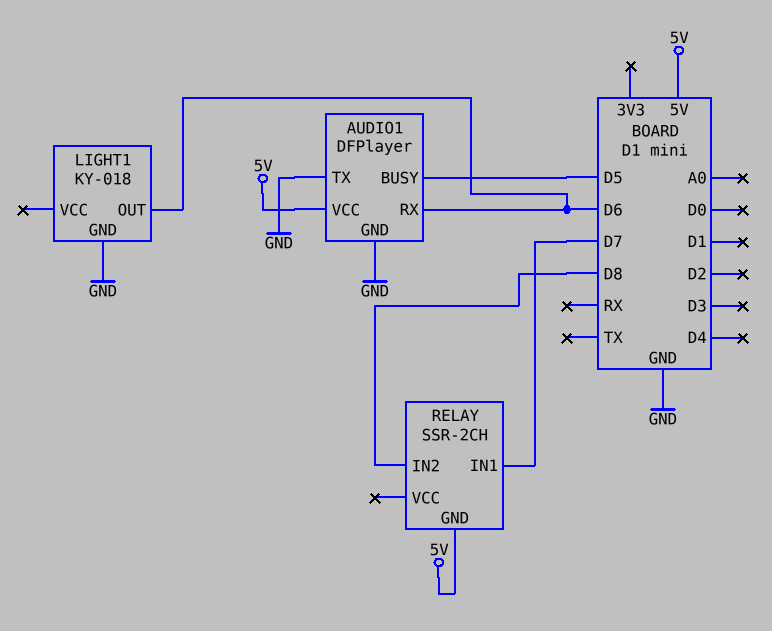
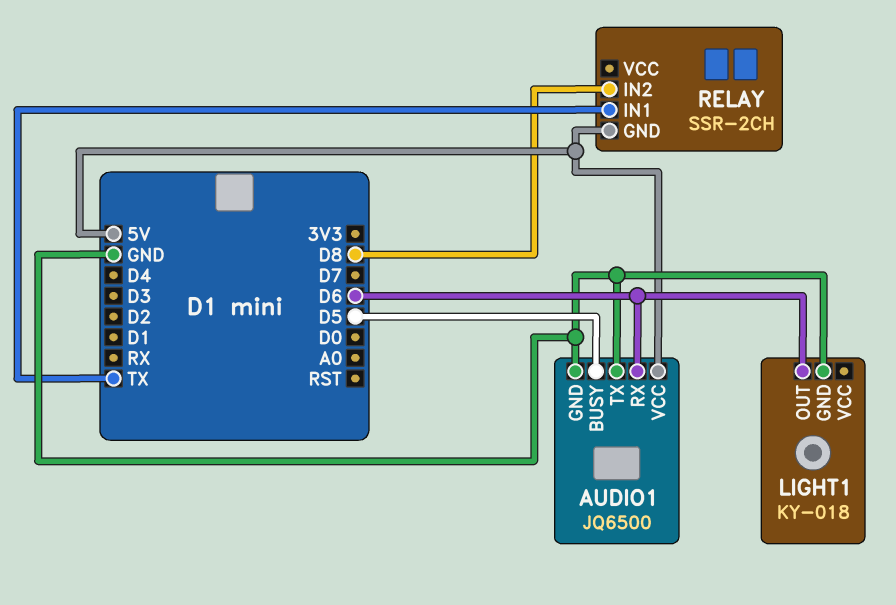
AUDIO1: DFPlayer -> JQ6500
RELAY pin IN1: D7 -> TX

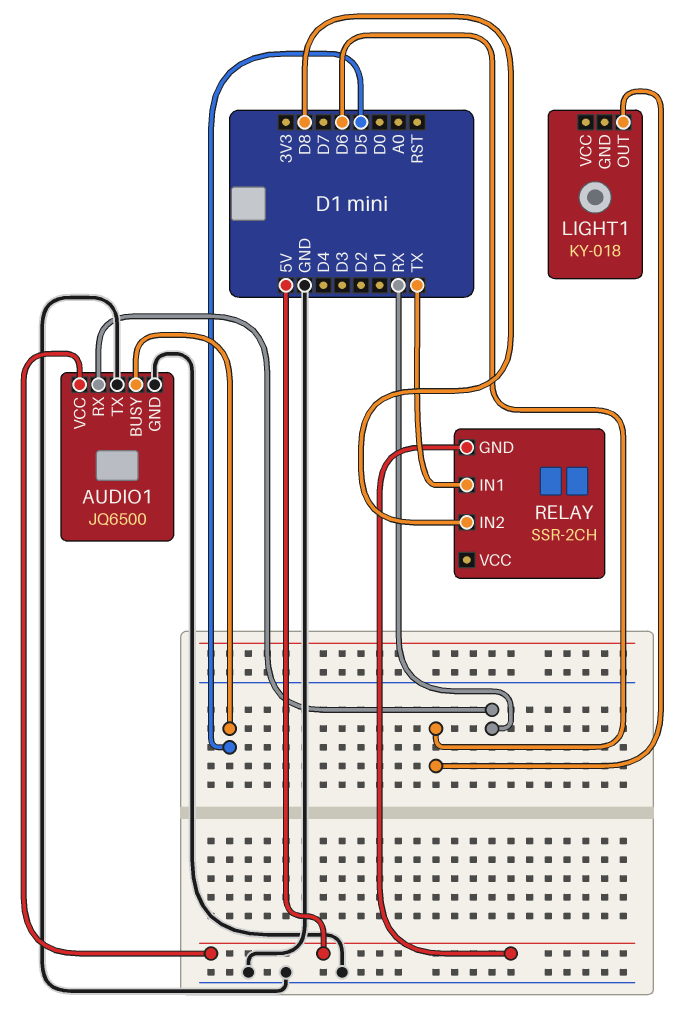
AUDIO1 pin RX: D6 -> RX
LIGHT1 pin GND: GND -> none

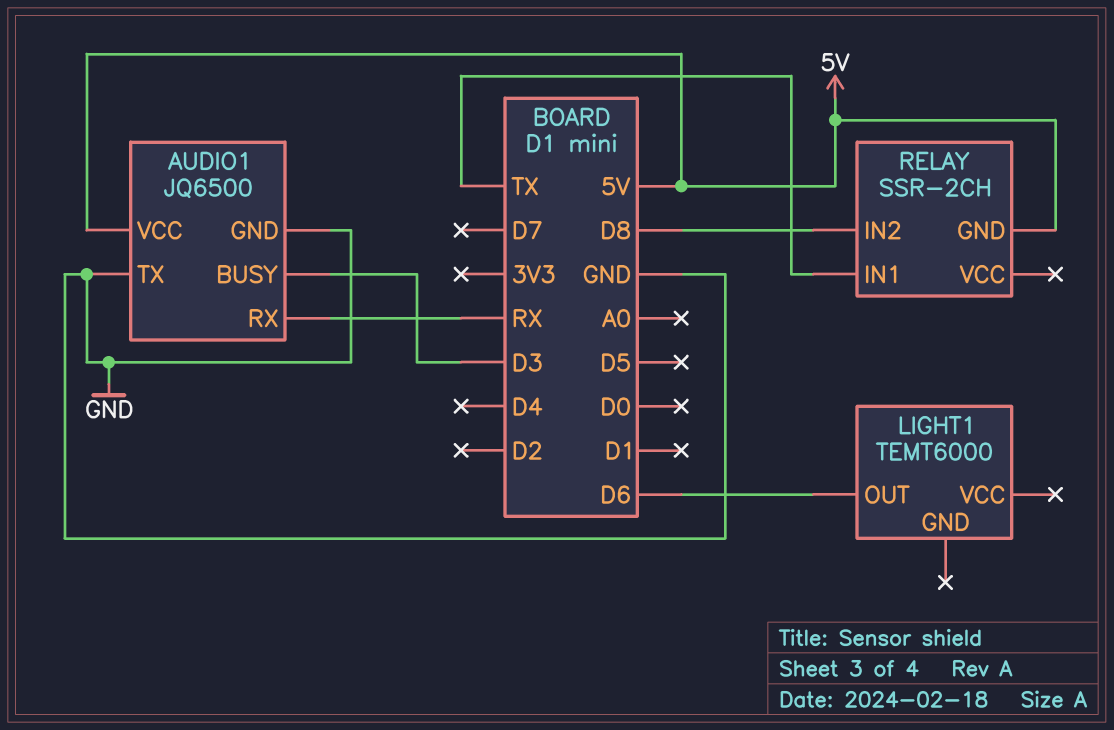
AUDIO1 pin BUSY: D5 -> D3
LIGHT1: KY-018 -> TEMT6000

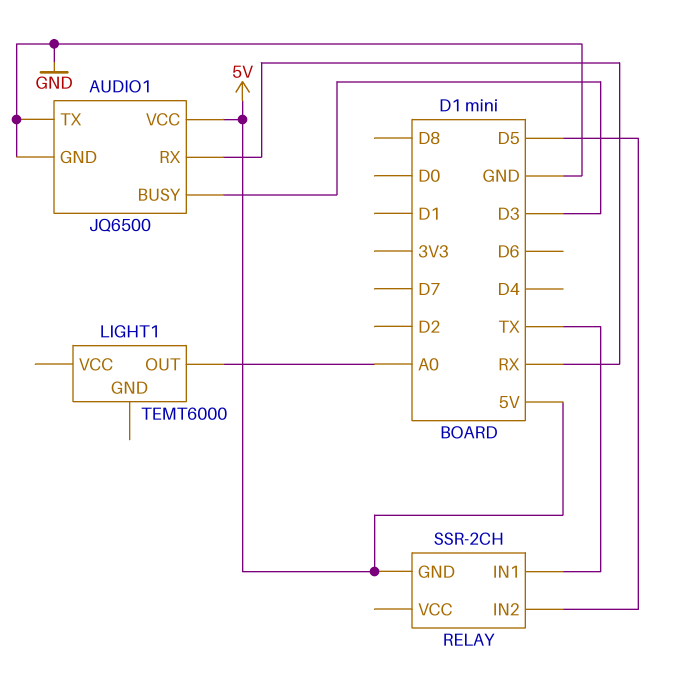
LIGHT1 pin OUT: D6 -> A0
RELAY pin IN2: D8 -> D5

